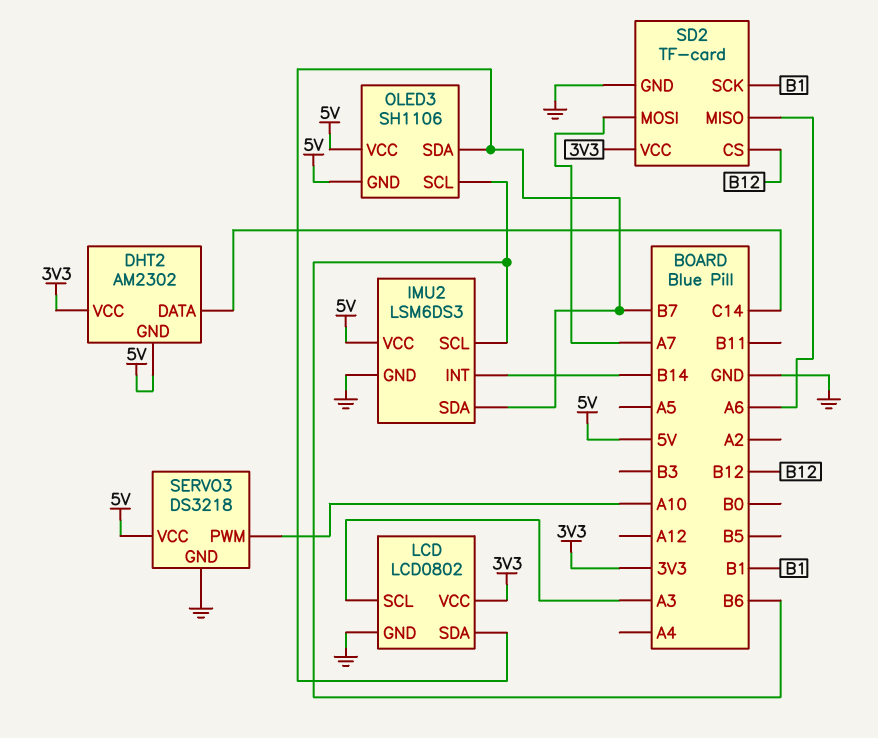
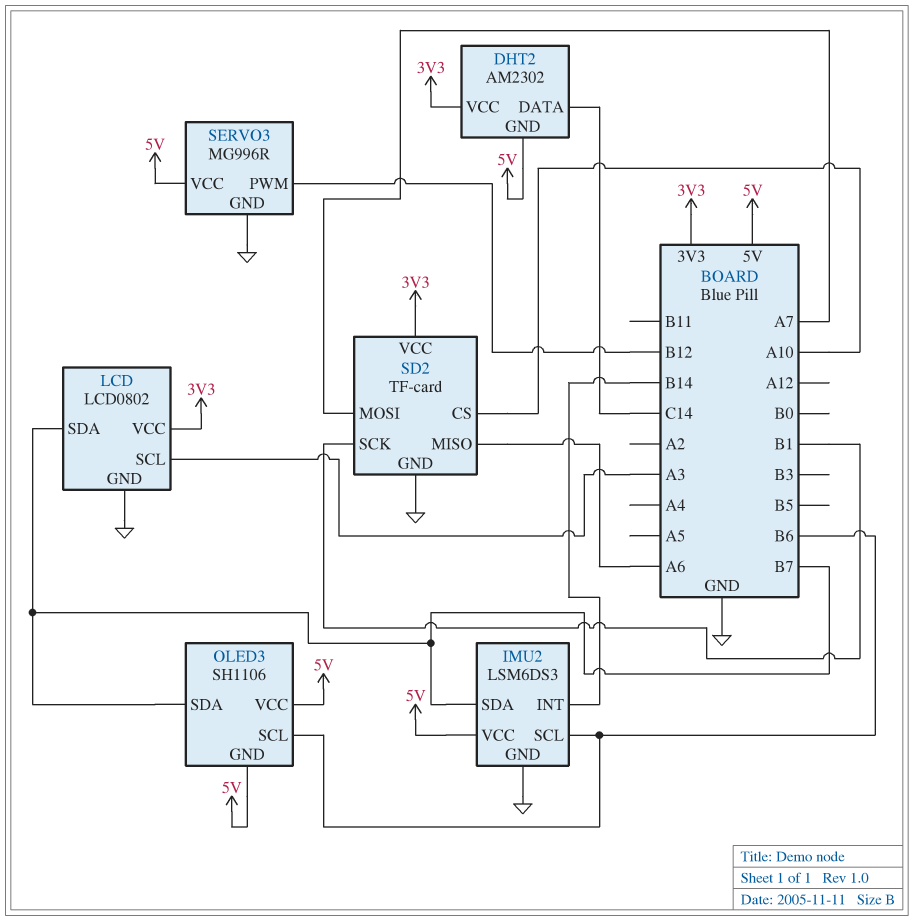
SD2 pin CS: B12 -> A10
SERVO3: DS3218 -> MG996R
SERVO3 pin PWM: A10 -> B12

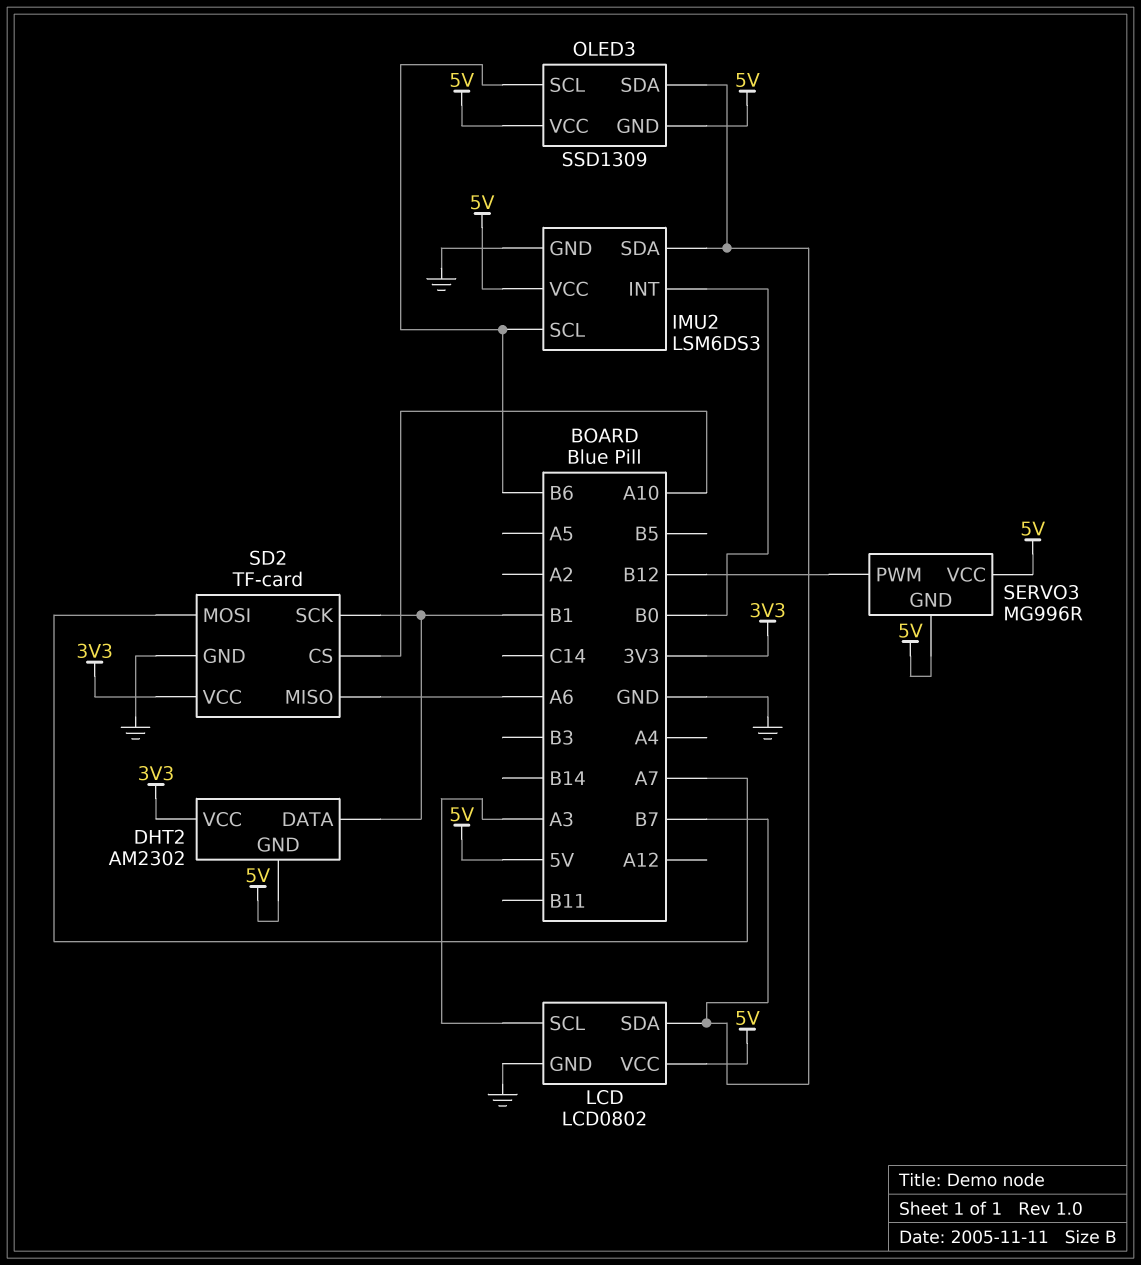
DHT2 pin DATA: C14 -> B1
IMU2 pin INT: B14 -> B0
LCD pin VCC: 3V3 -> 5V
OLED3: SH1106 -> SSD1309
SERVO3 pin GND: GND -> 5V

